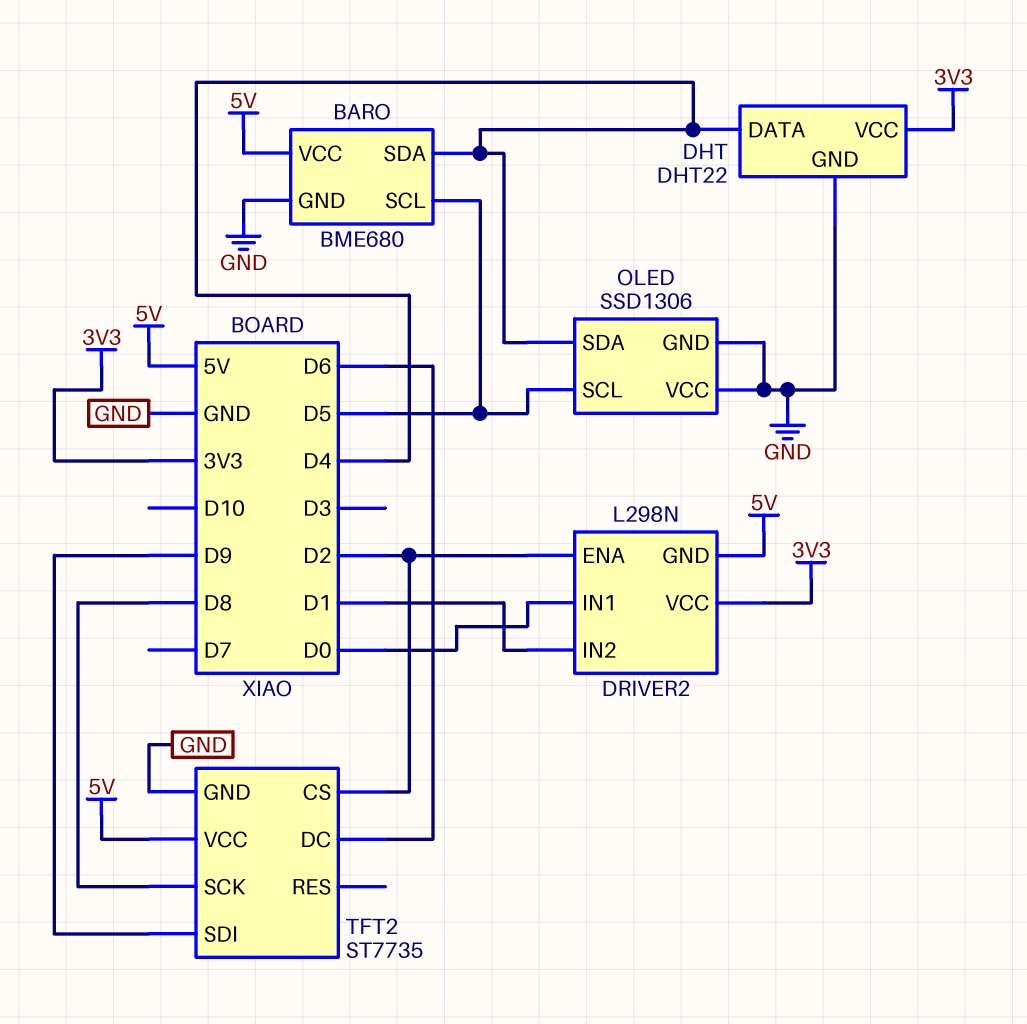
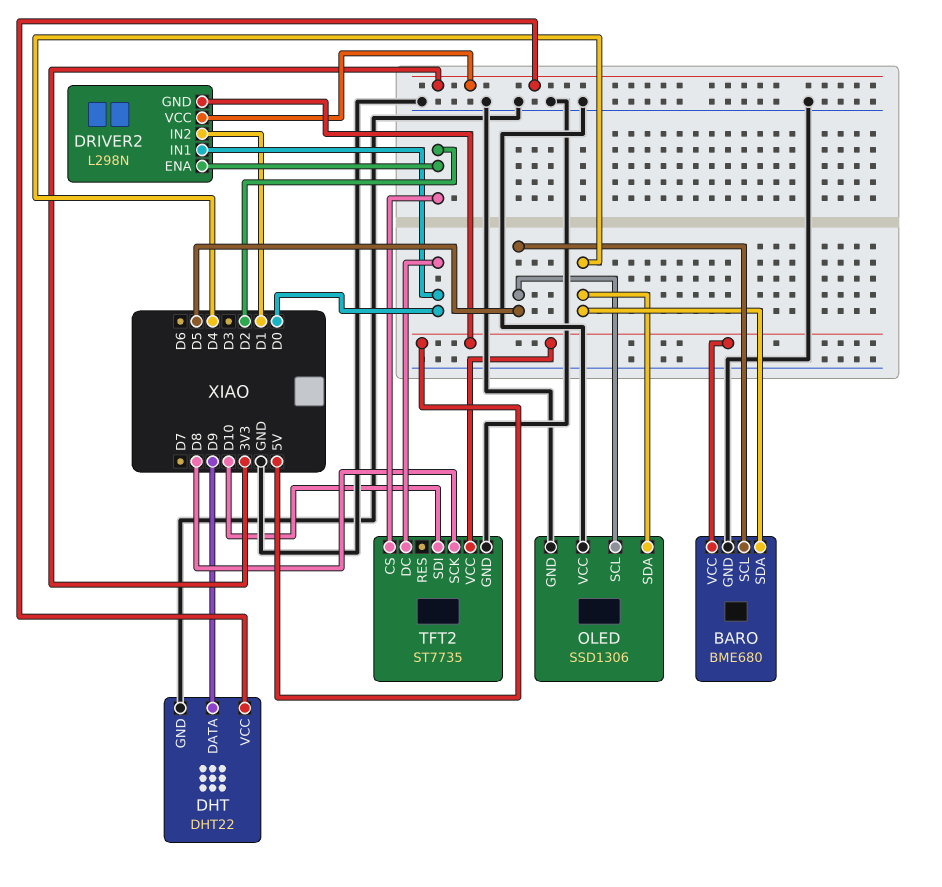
DHT pin DATA: D4 -> D9
TFT2 pin DC: D6 -> D0
TFT2 pin SDI: D9 -> D10

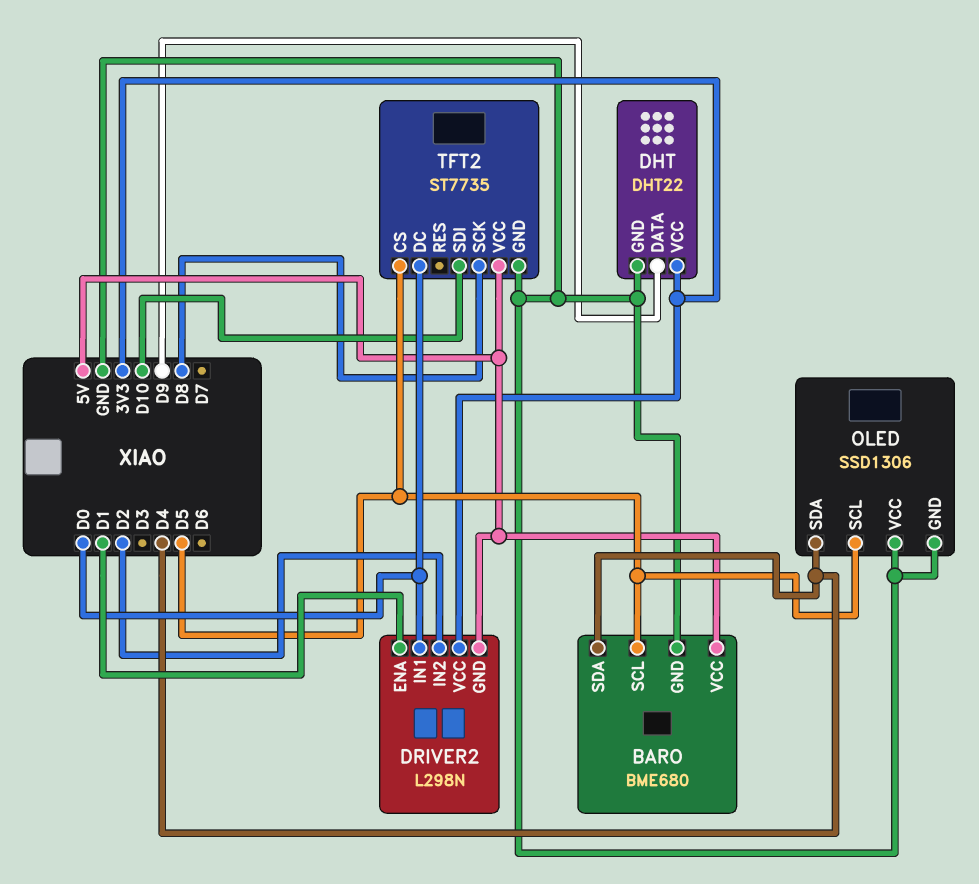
DRIVER2 pin ENA: D2 -> D1
DRIVER2 pin IN2: D1 -> D2
TFT2 pin CS: D2 -> D5

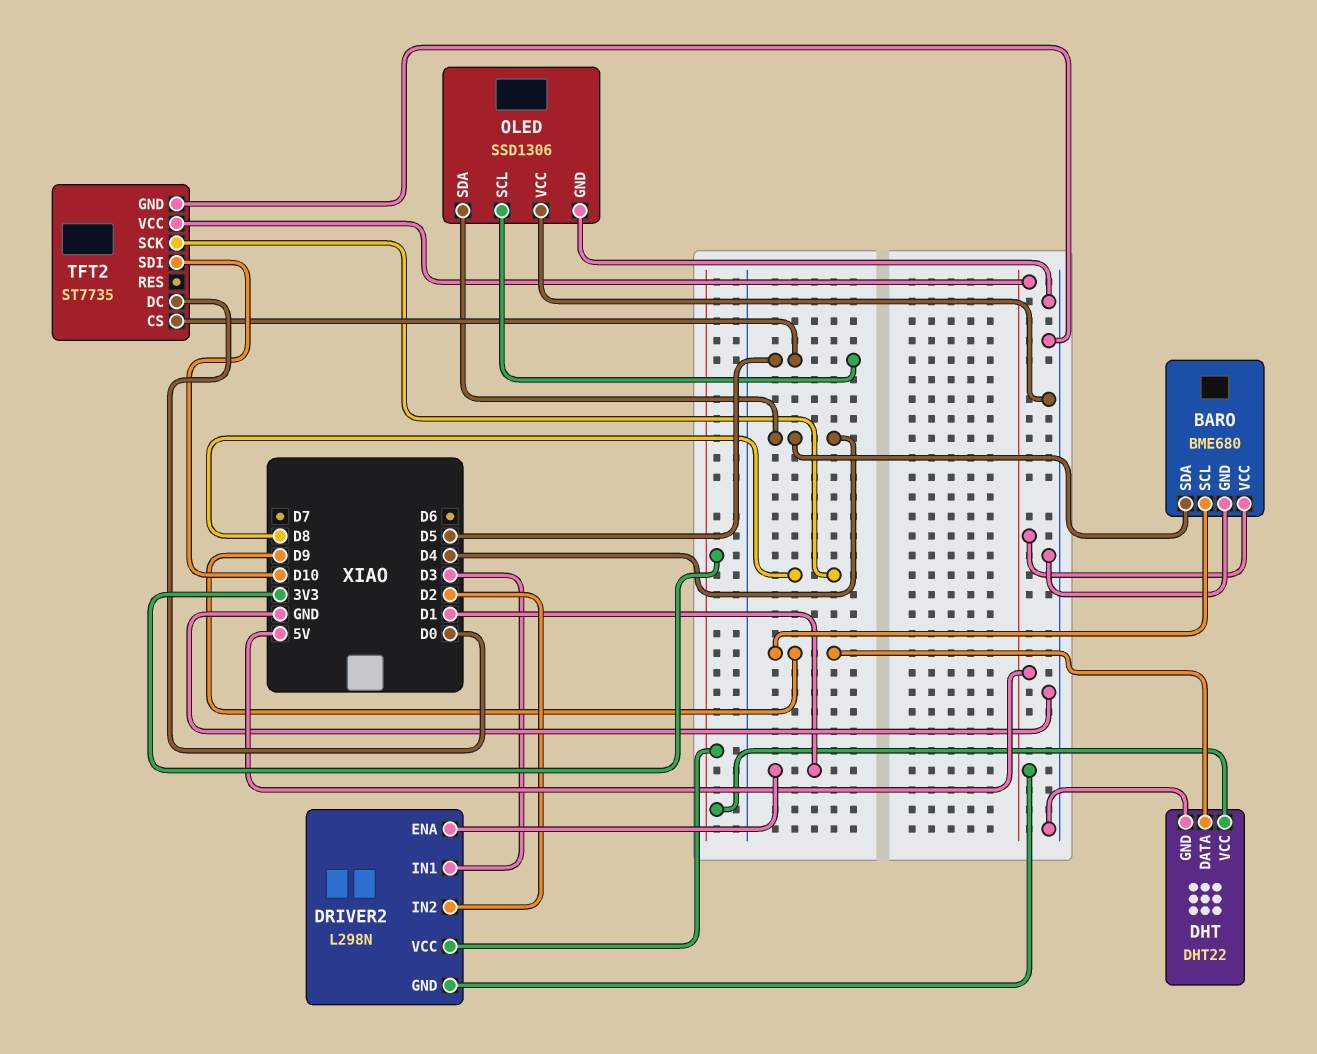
BARO pin SCL: D5 -> D9
DRIVER2 pin IN1: D0 -> D3

